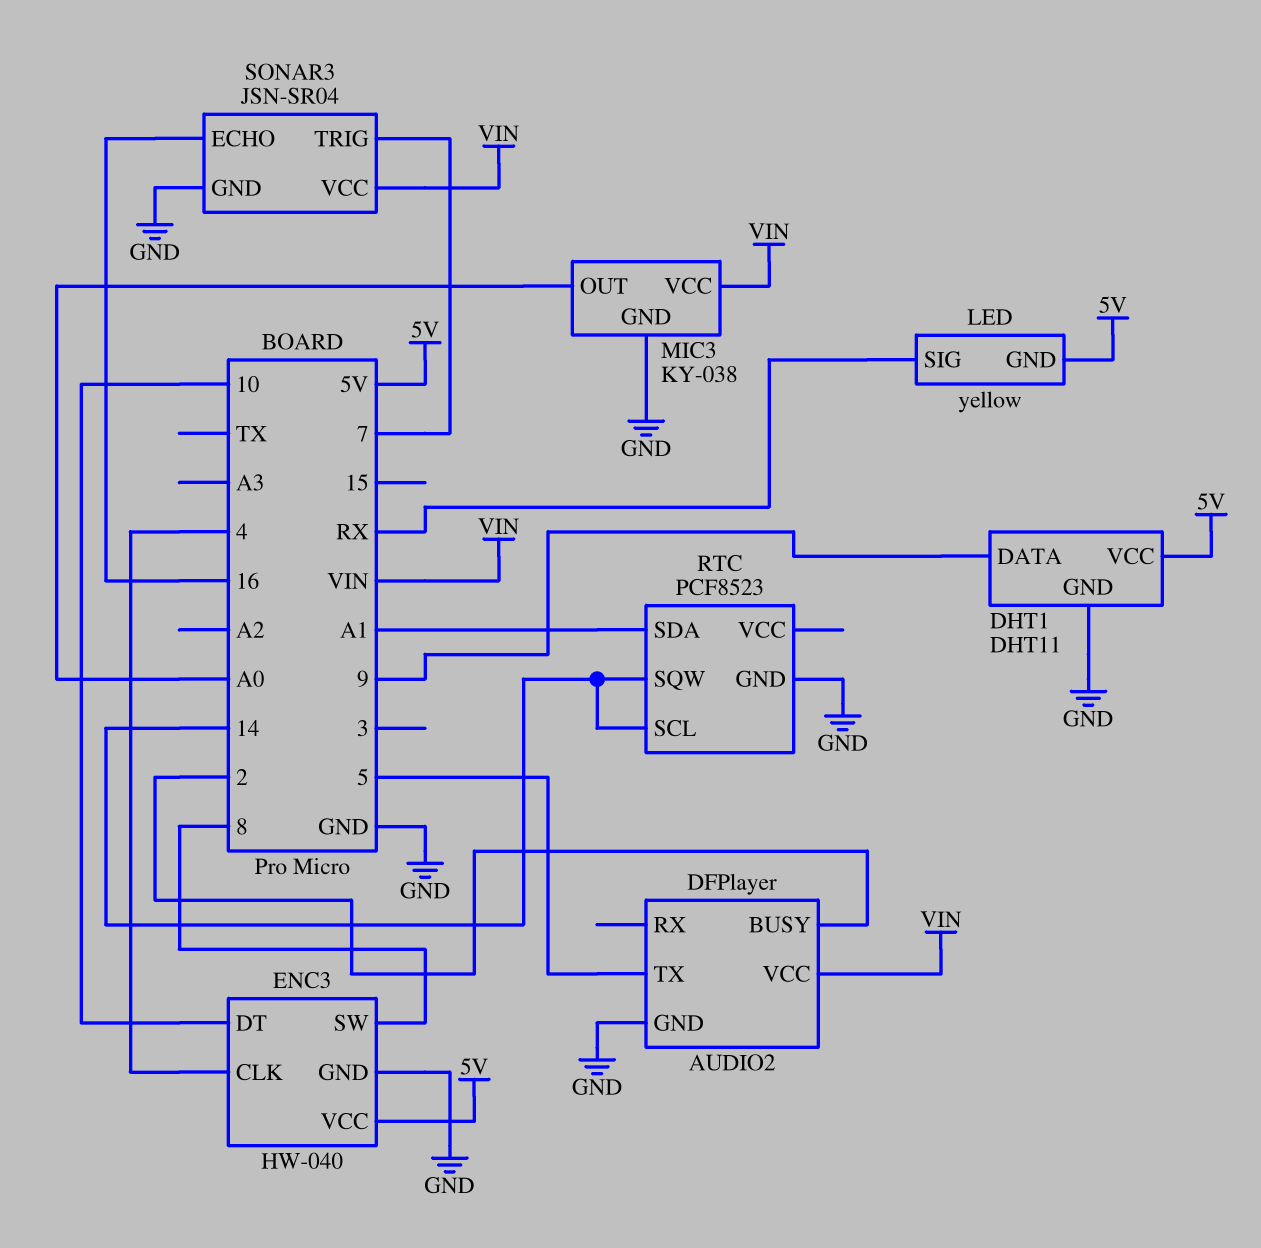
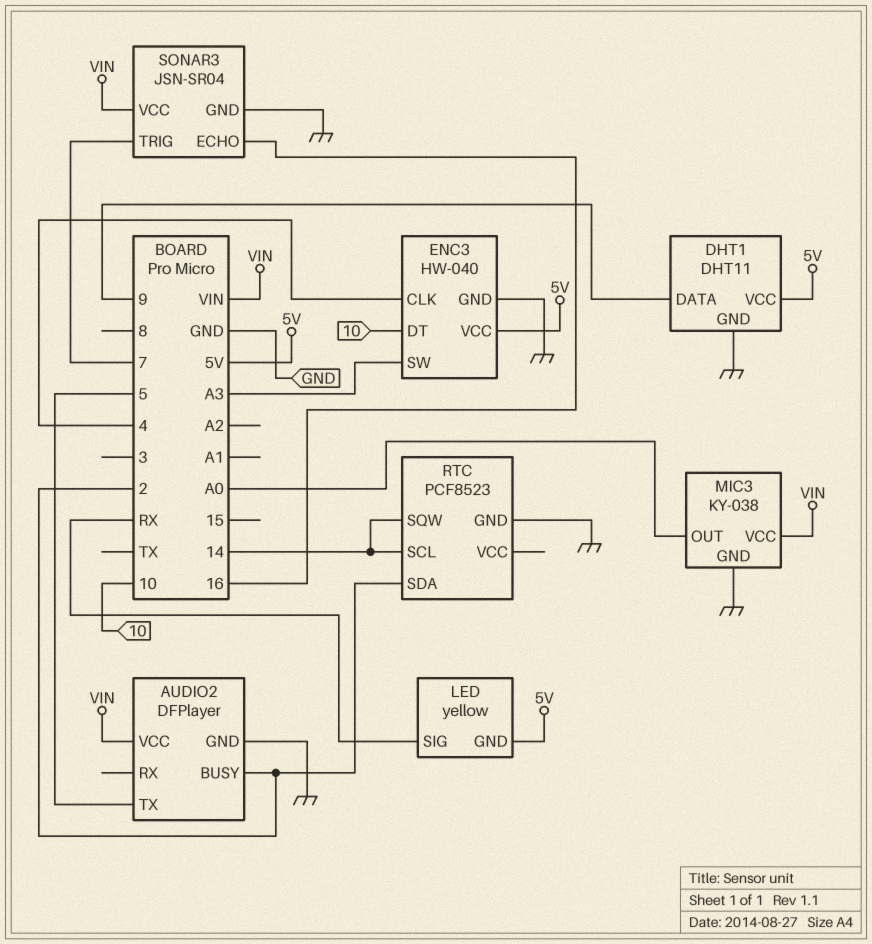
ENC3 pin SW: 8 -> A3
RTC pin SDA: A1 -> 2

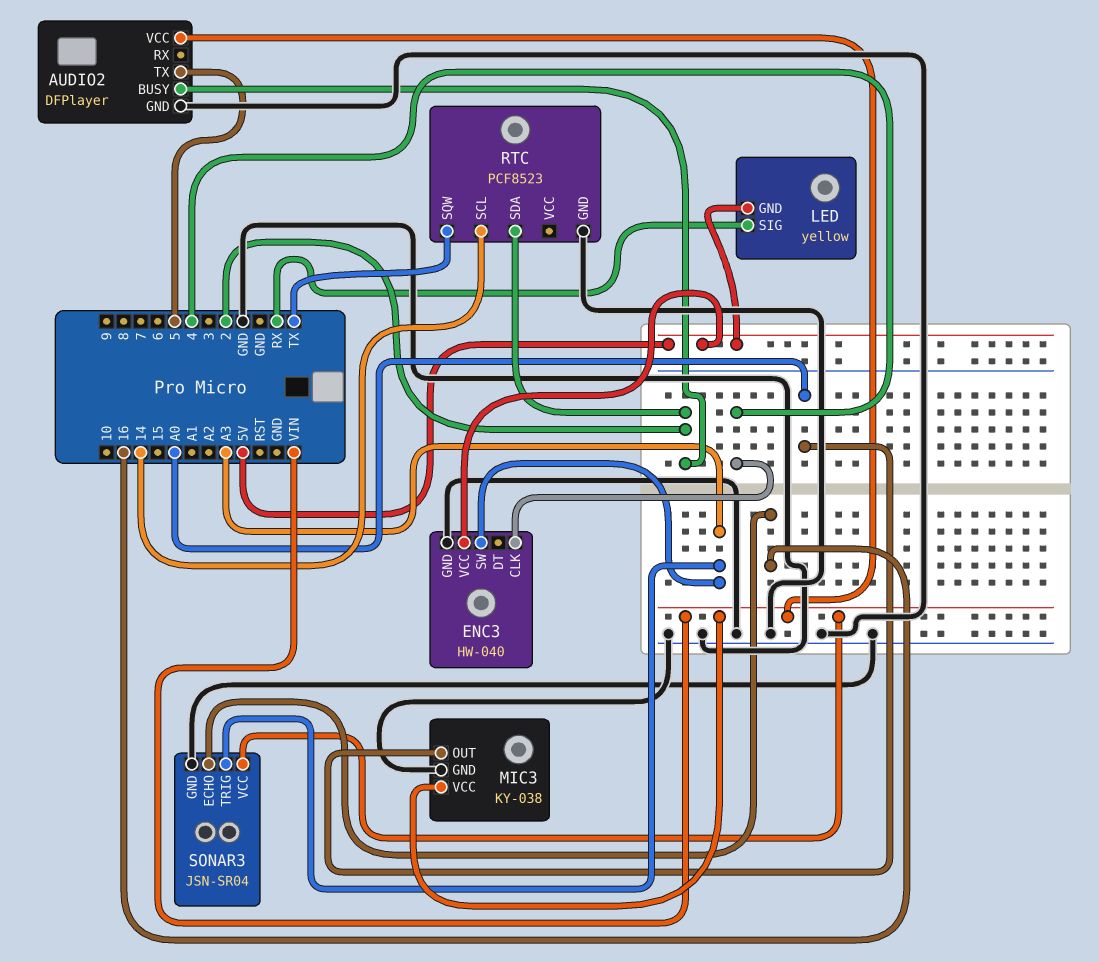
DHT1: DHT11 -> none
DHT1 pin DATA: 9 -> none
DHT1 pin GND: GND -> none
DHT1 pin VCC: 5V -> none
ENC3 pin DT: 10 -> none
RTC pin SQW: 14 -> TX
SONAR3 pin TRIG: 7 -> A3

